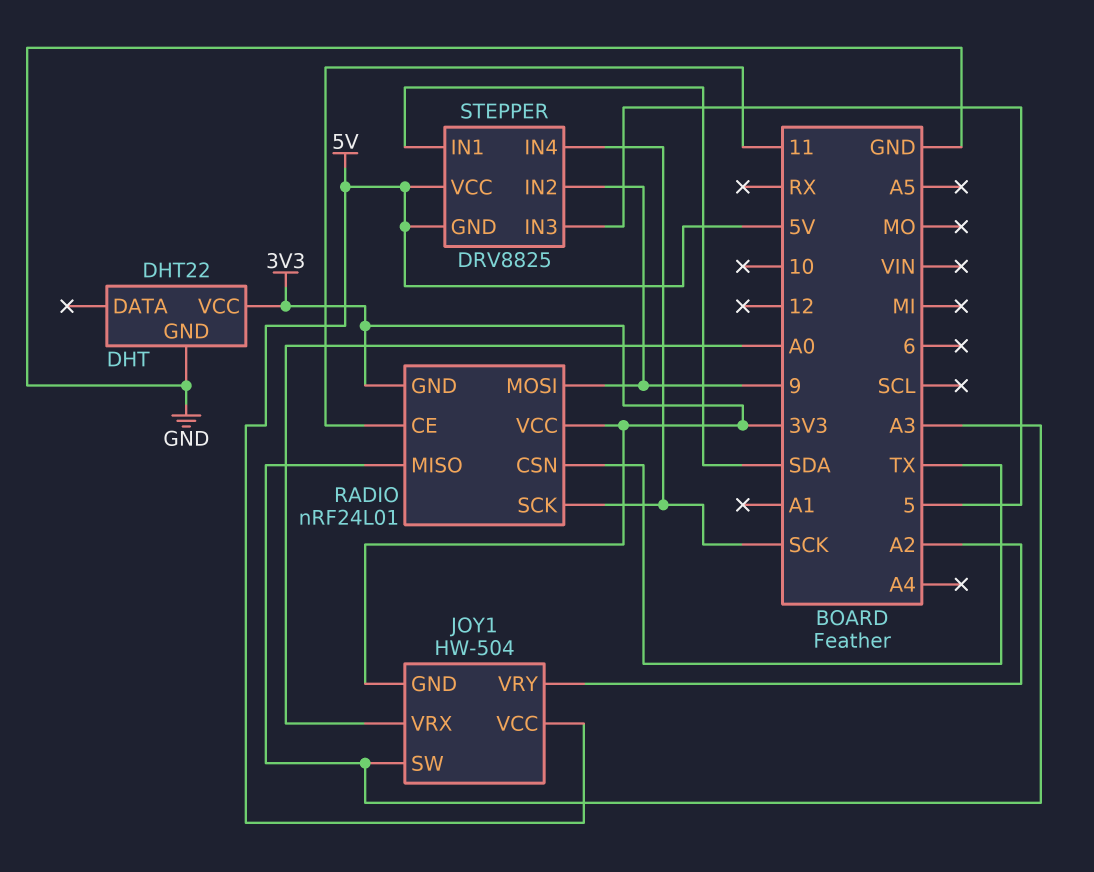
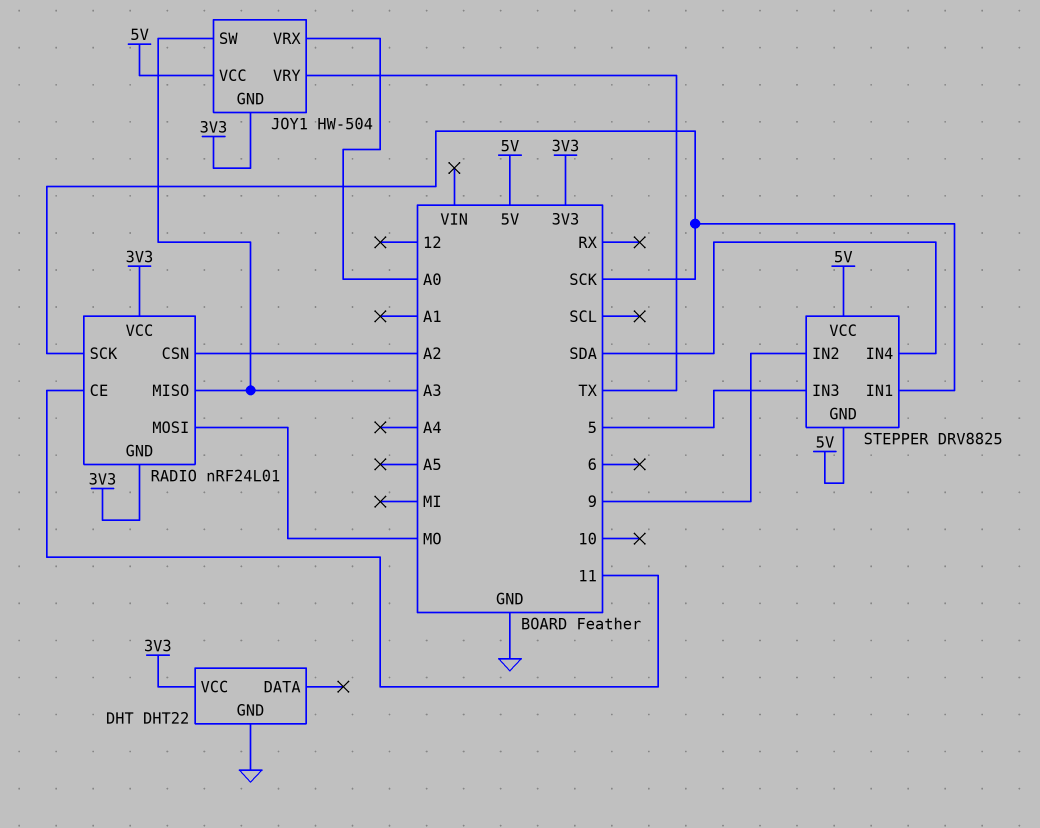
JOY1 pin VRY: A2 -> TX
RADIO pin CSN: TX -> A2
RADIO pin MOSI: 9 -> MO
STEPPER pin IN1: SDA -> SCK
STEPPER pin IN4: SCK -> SDA

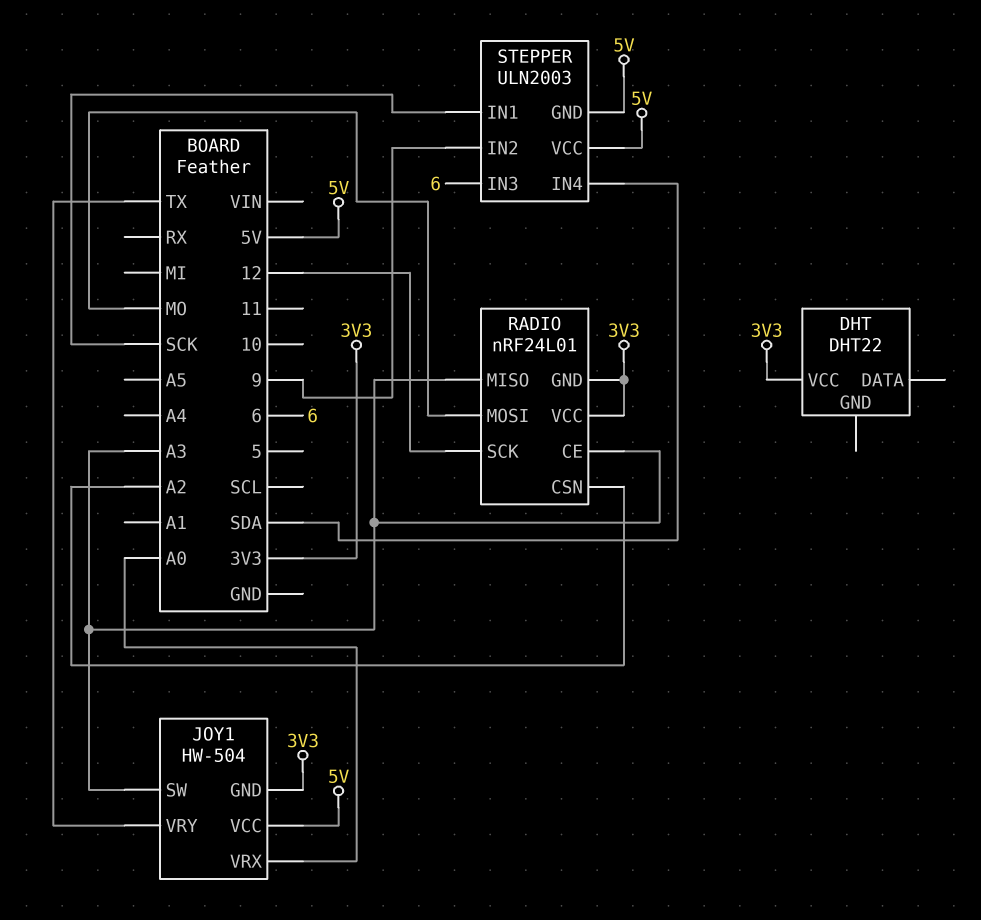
DHT pin GND: GND -> none
RADIO pin CE: 11 -> A3
RADIO pin SCK: SCK -> 12
STEPPER: DRV8825 -> ULN2003
STEPPER pin IN3: 5 -> 6

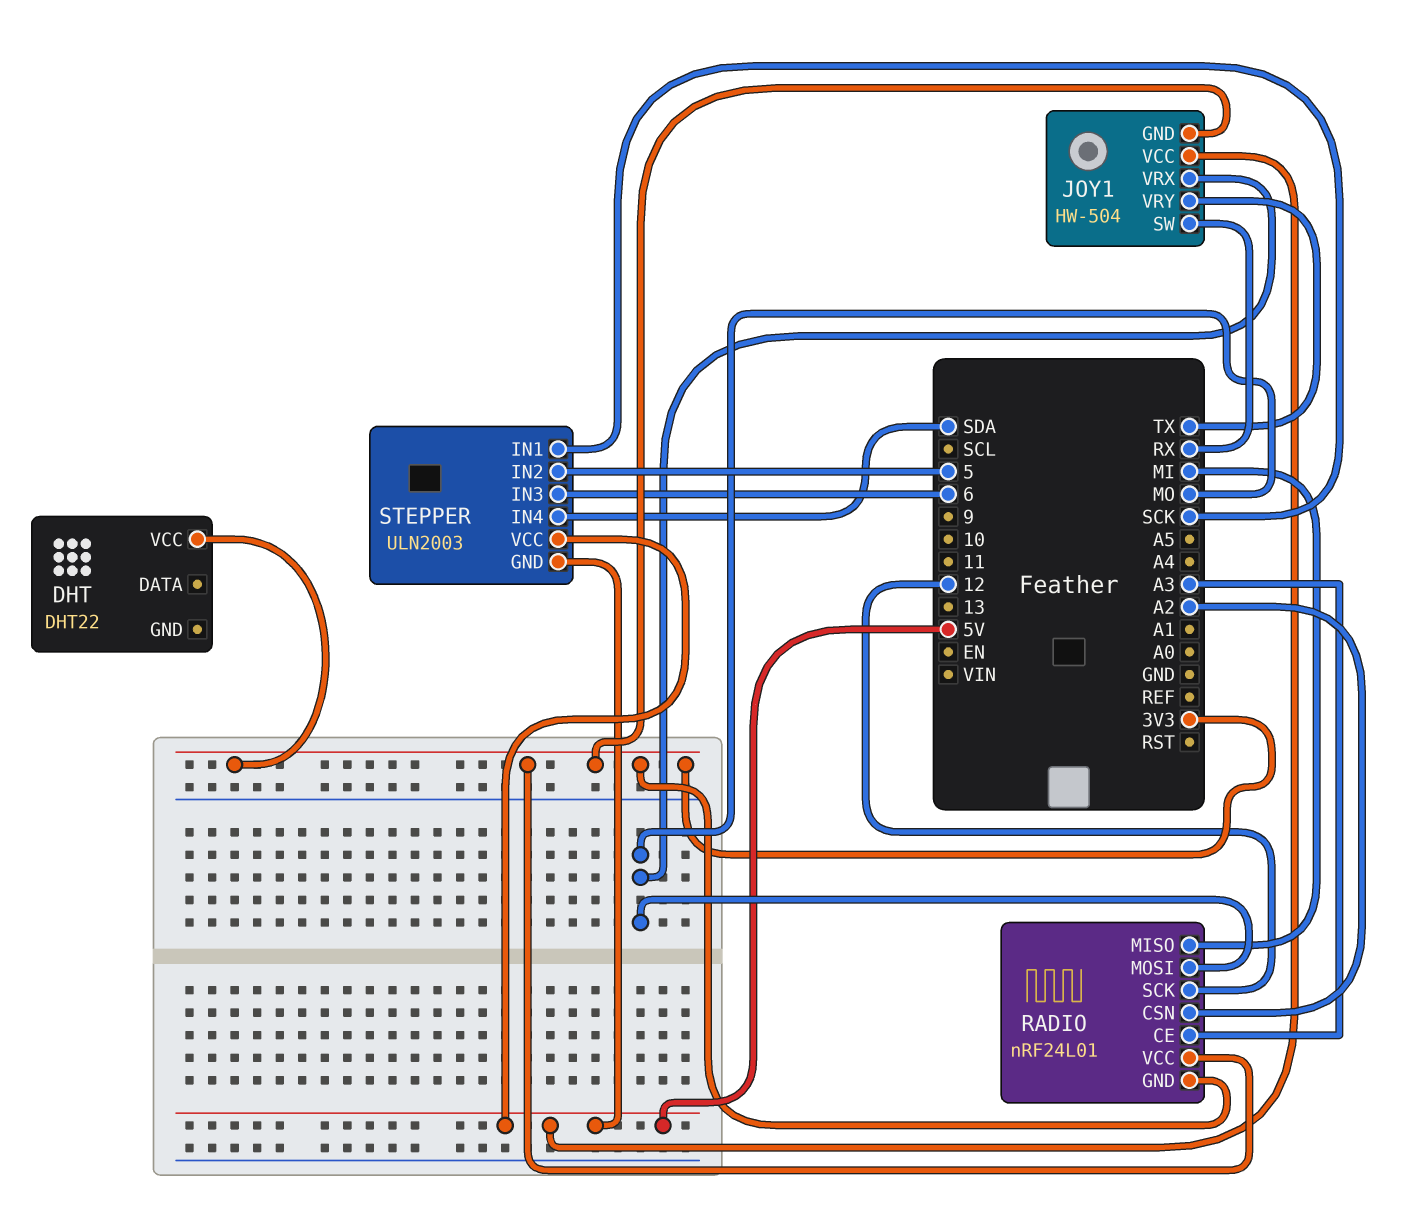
JOY1 pin SW: A3 -> RX
JOY1 pin VRX: A0 -> MO
RADIO pin MISO: A3 -> MI
STEPPER pin IN2: 9 -> 5

